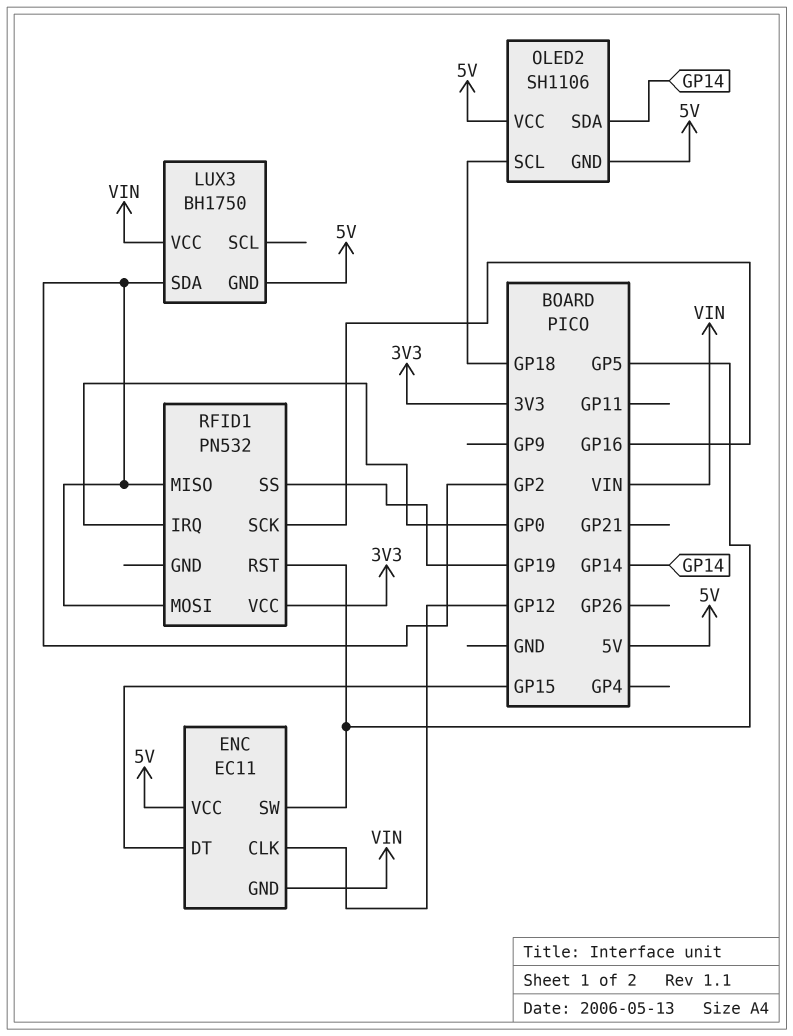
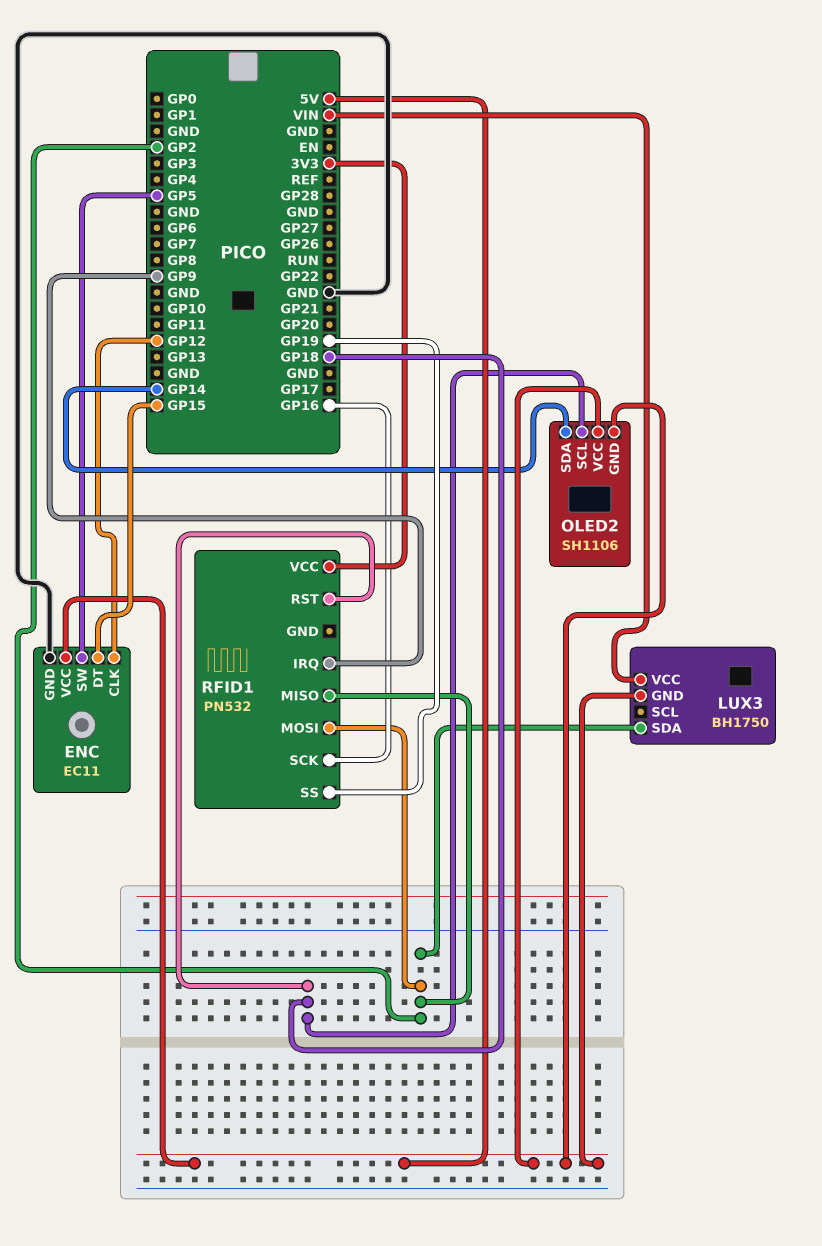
ENC pin GND: VIN -> GND
RFID1 pin IRQ: GP0 -> GP9
RFID1 pin RST: GP5 -> GP18

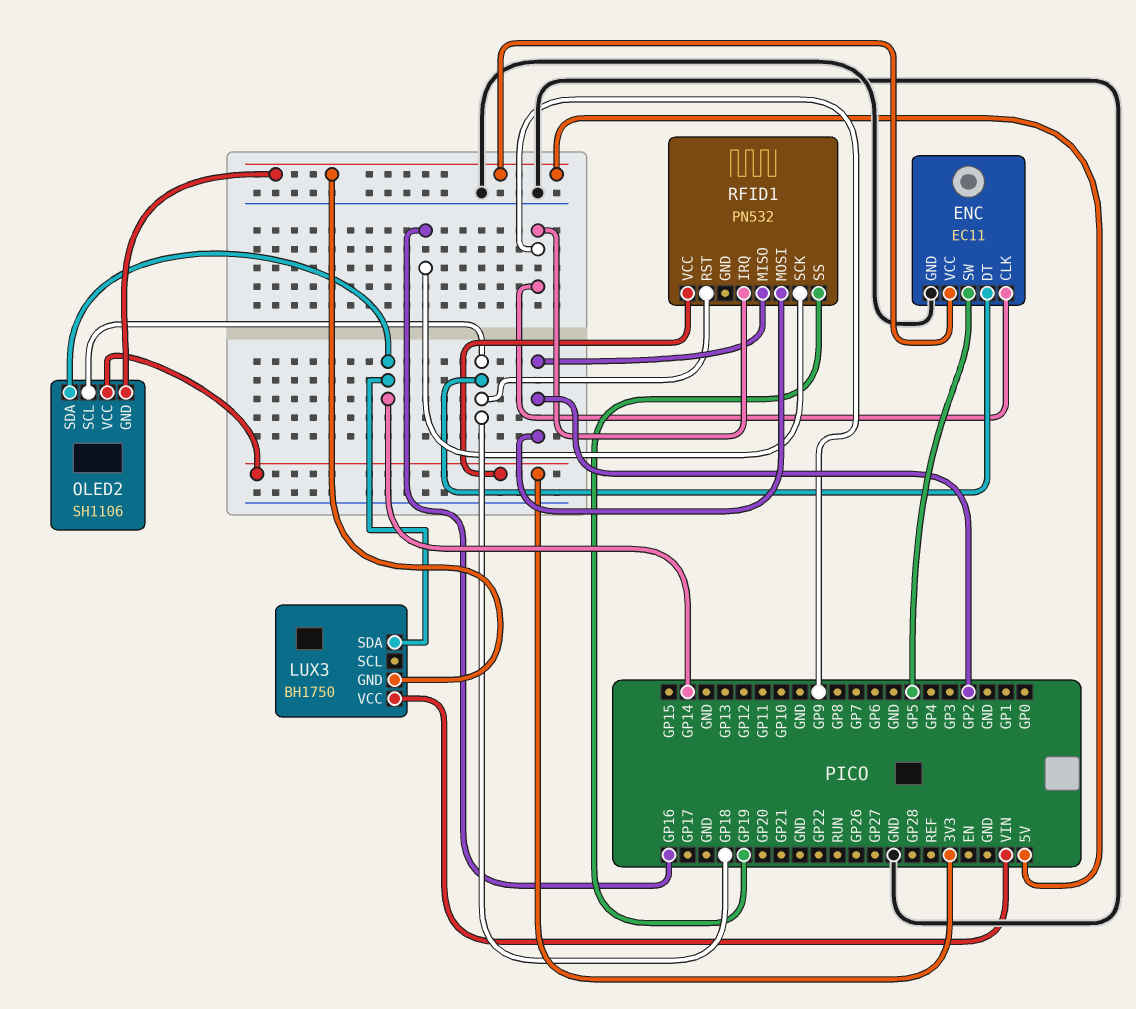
ENC pin CLK: GP12 -> GP9
ENC pin DT: GP15 -> GP18
LUX3 pin SDA: GP2 -> GP14
OLED2 pin VCC: 5V -> 3V3

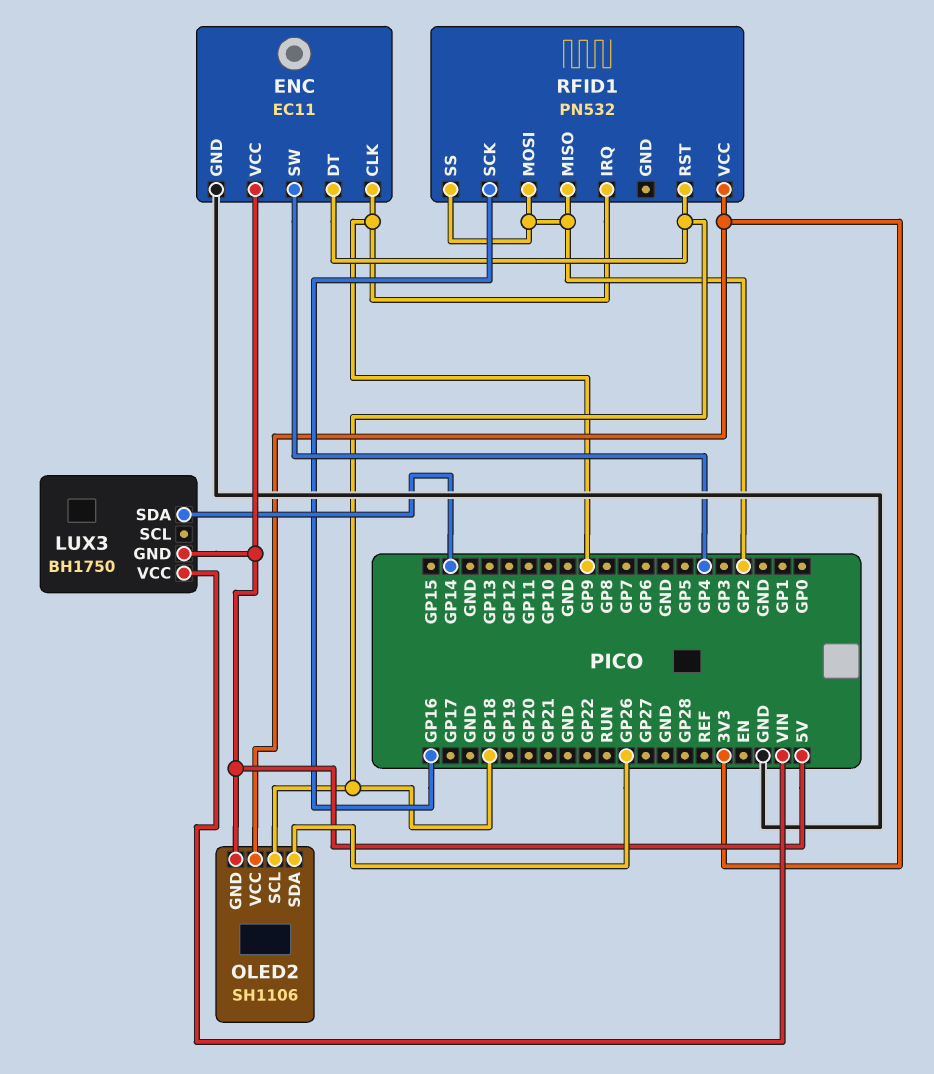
ENC pin SW: GP5 -> GP4
OLED2 pin SDA: GP14 -> GP26
RFID1 pin SS: GP19 -> GP2

